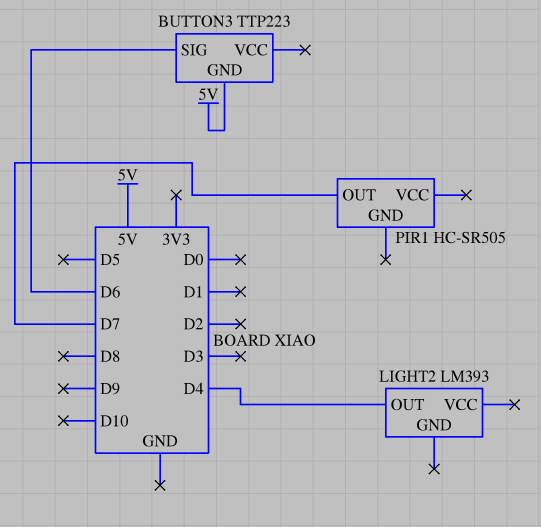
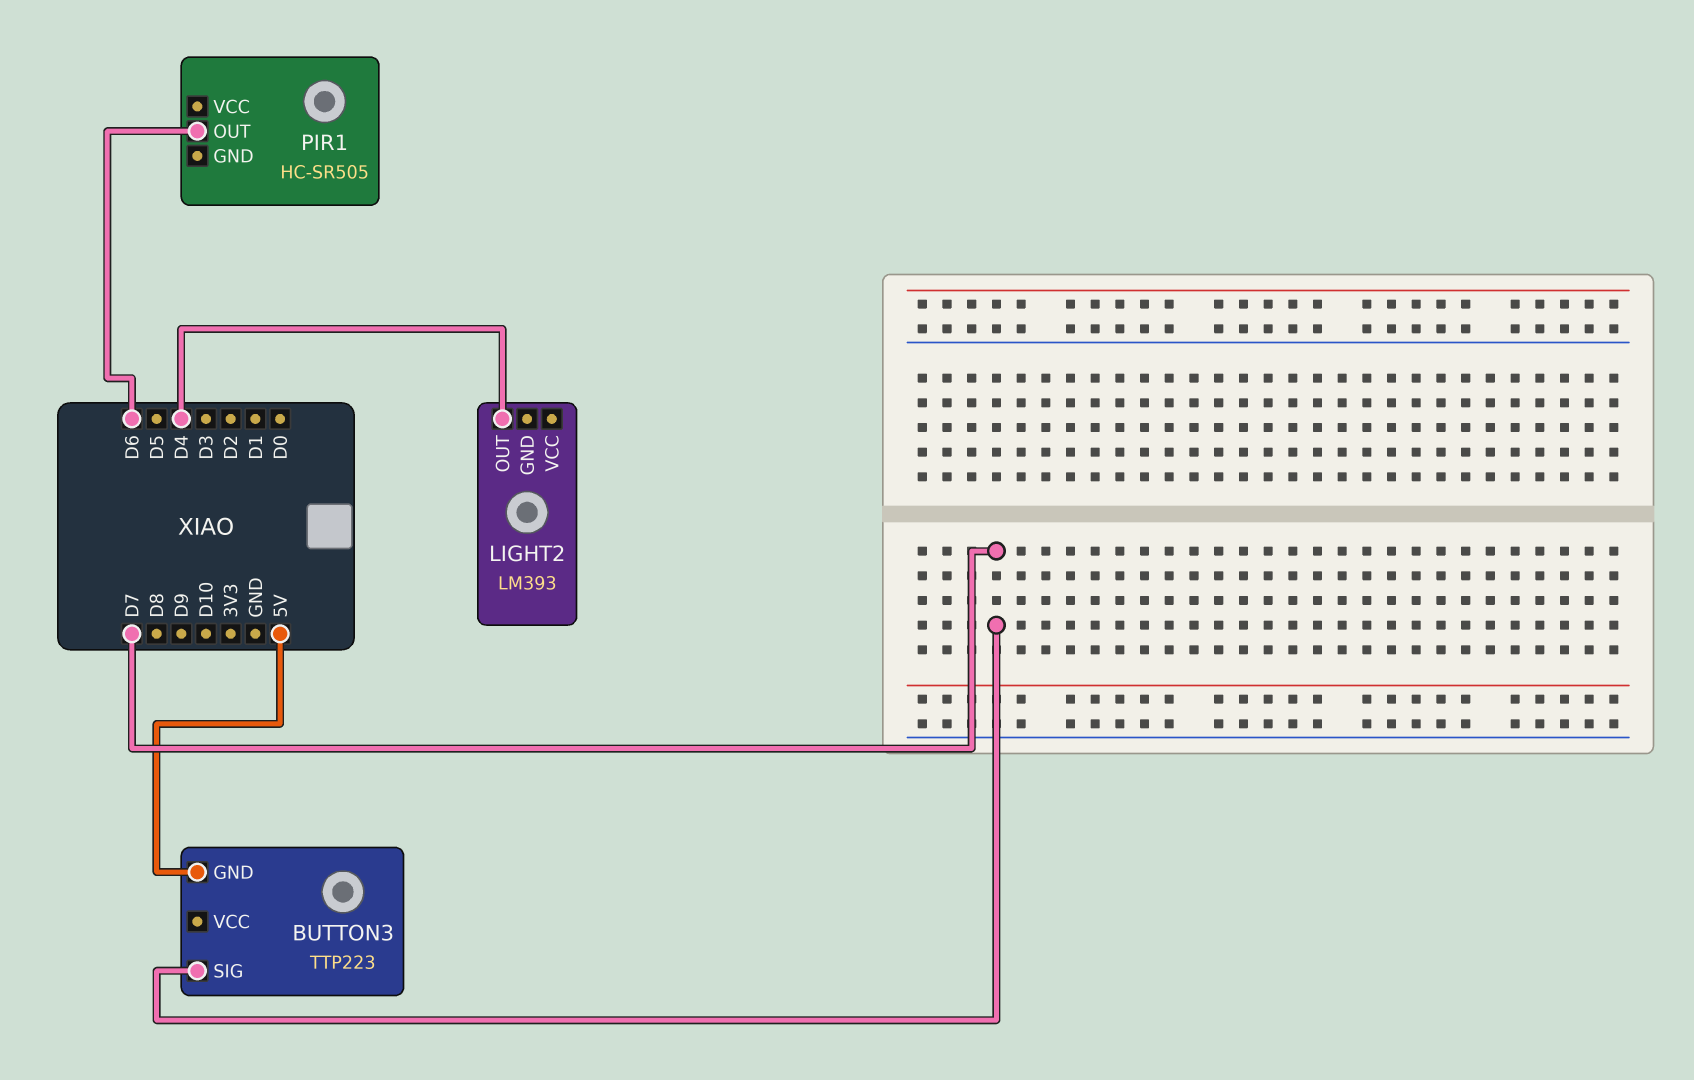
BUTTON3 pin SIG: D6 -> D7
PIR1 pin OUT: D7 -> D6

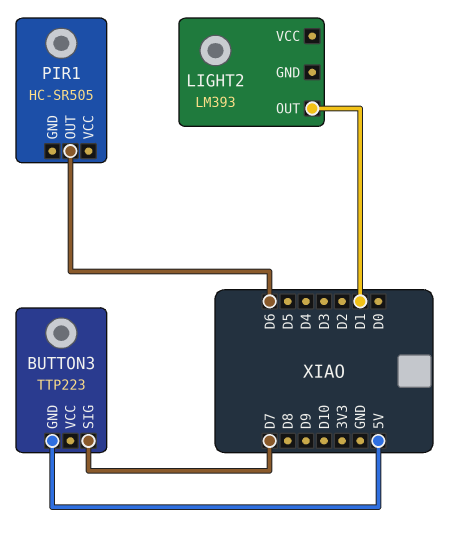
LIGHT2 pin OUT: D4 -> D1

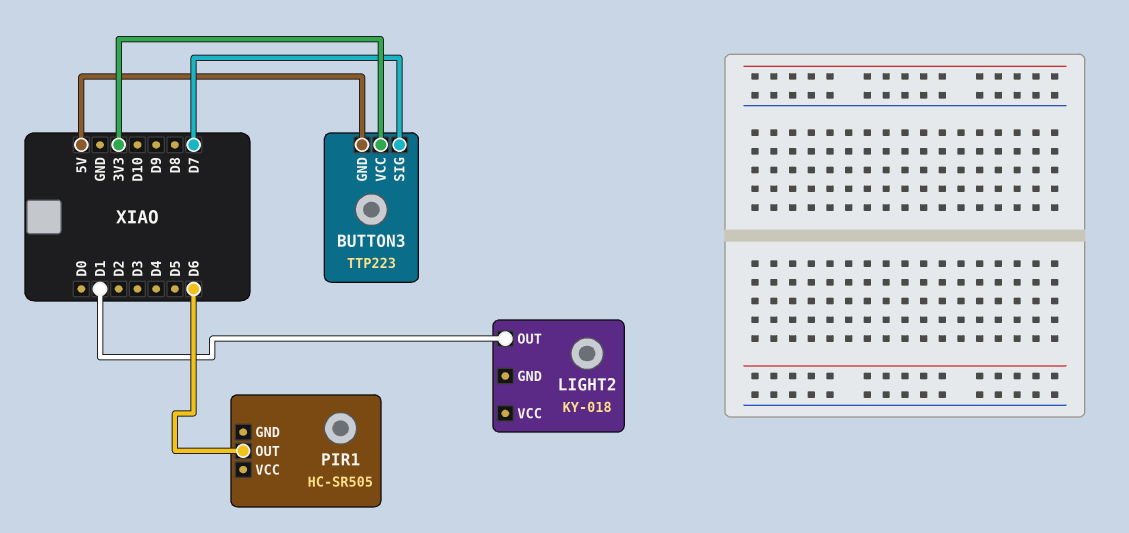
BUTTON3 pin VCC: none -> 3V3
LIGHT2: LM393 -> KY-018

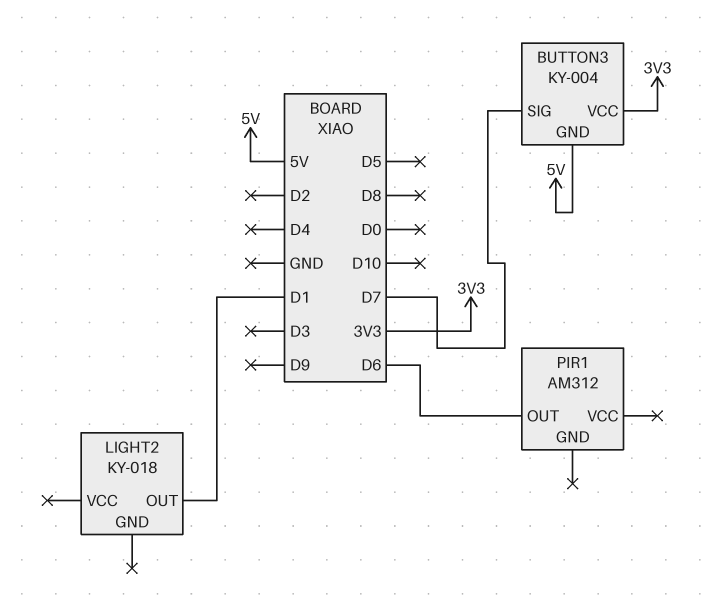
BUTTON3: TTP223 -> KY-004
PIR1: HC-SR505 -> AM312

